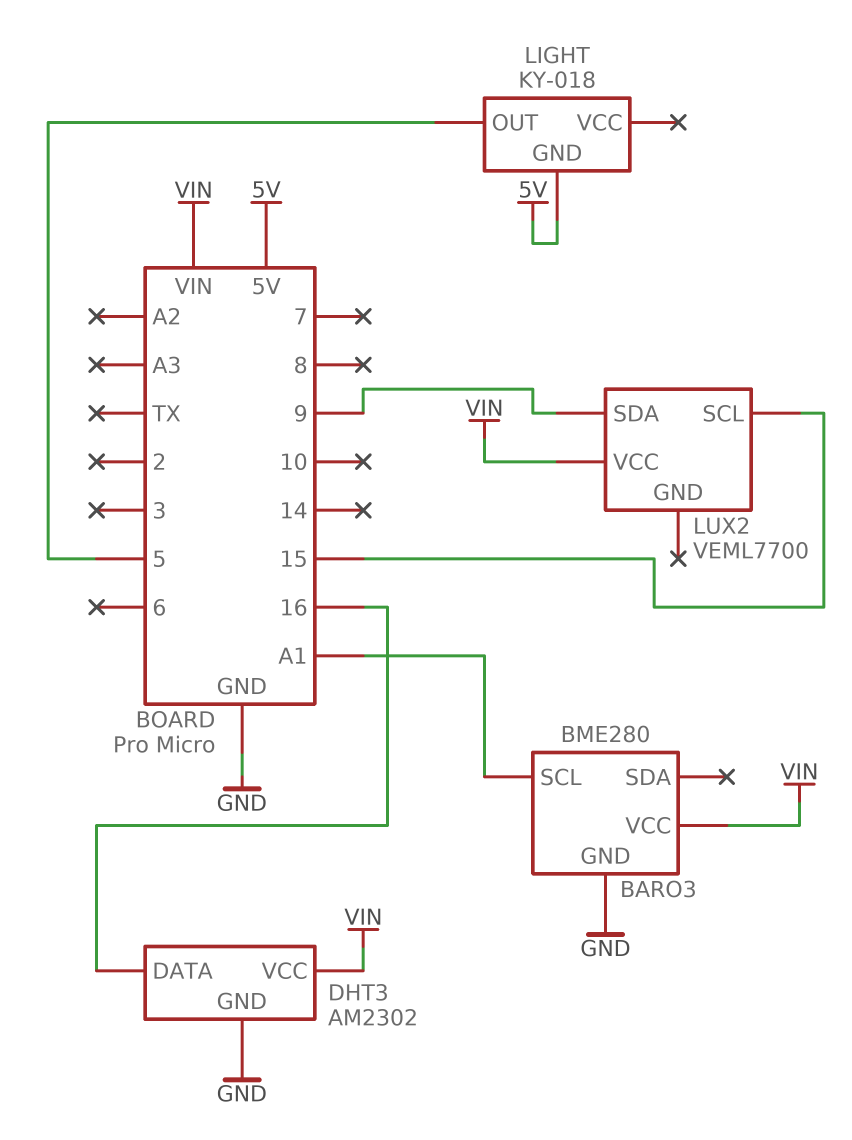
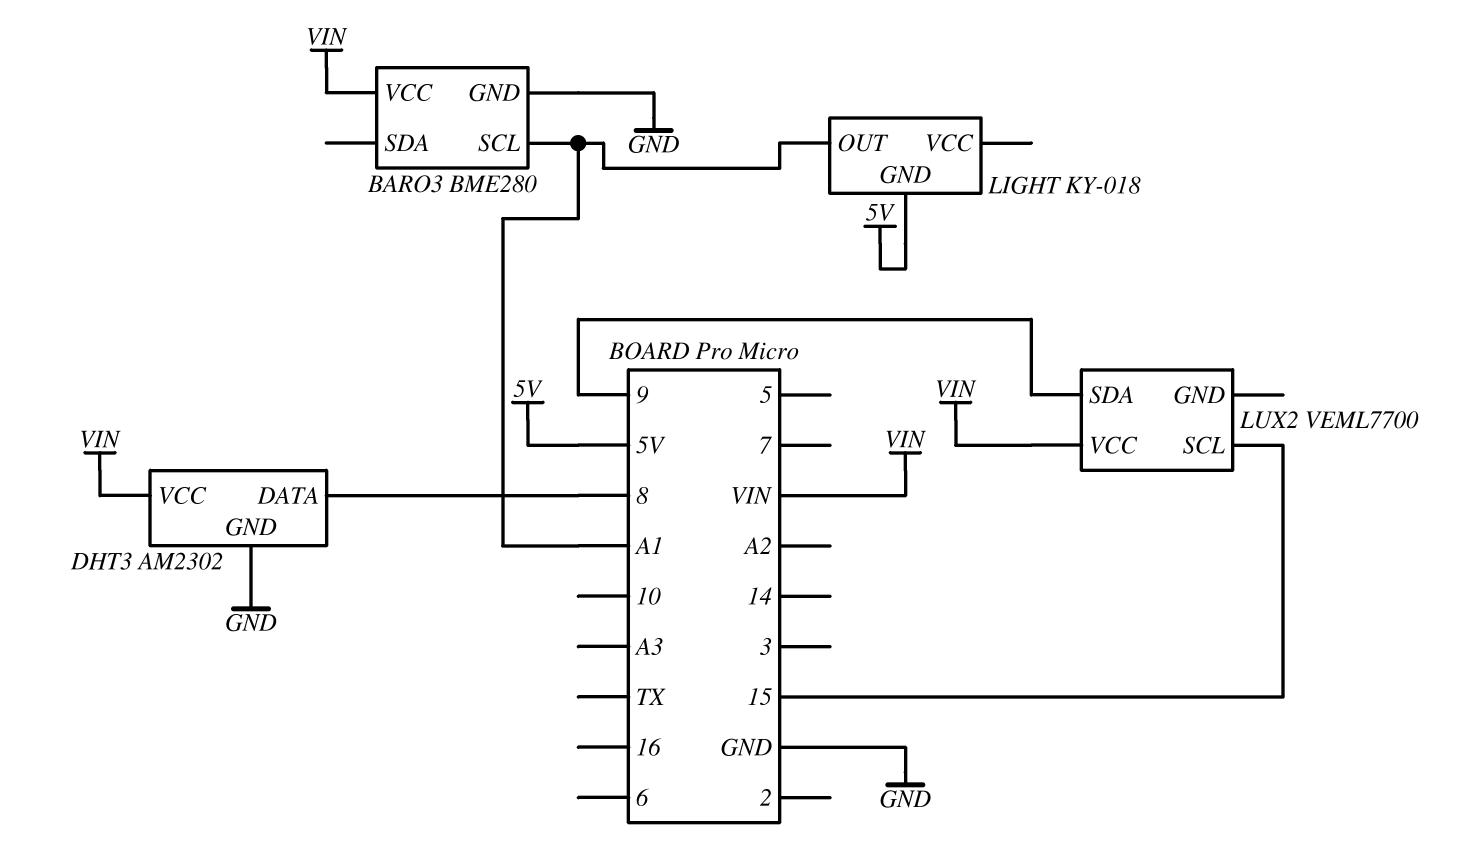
DHT3 pin DATA: 16 -> 8
LIGHT pin OUT: 5 -> A1

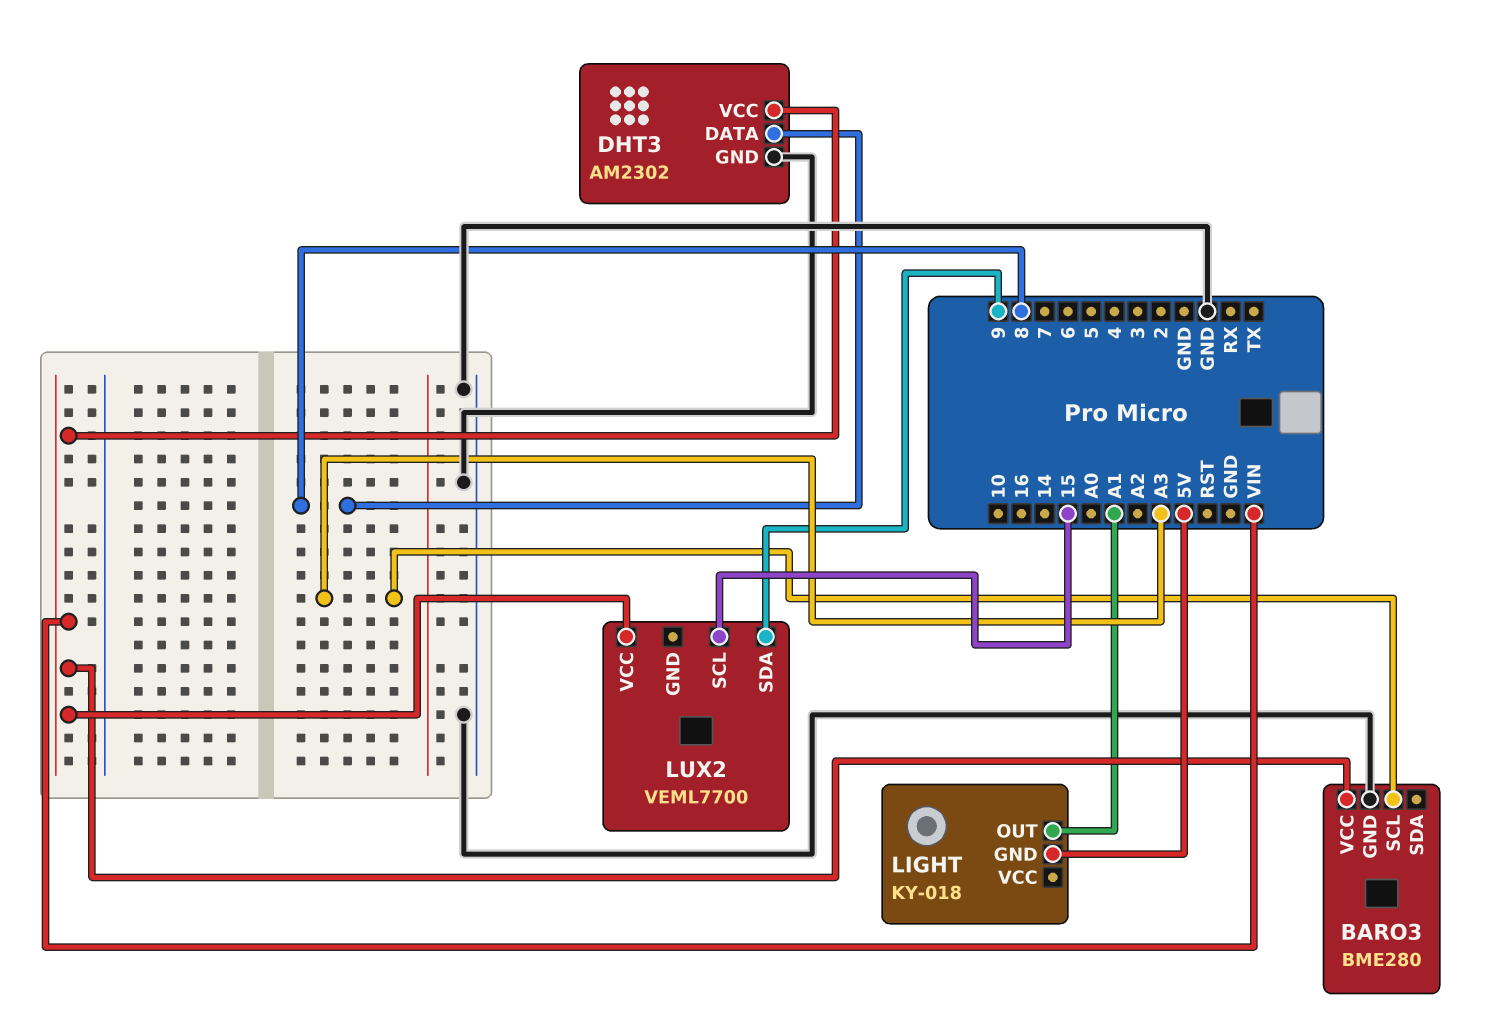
BARO3 pin SCL: A1 -> A3

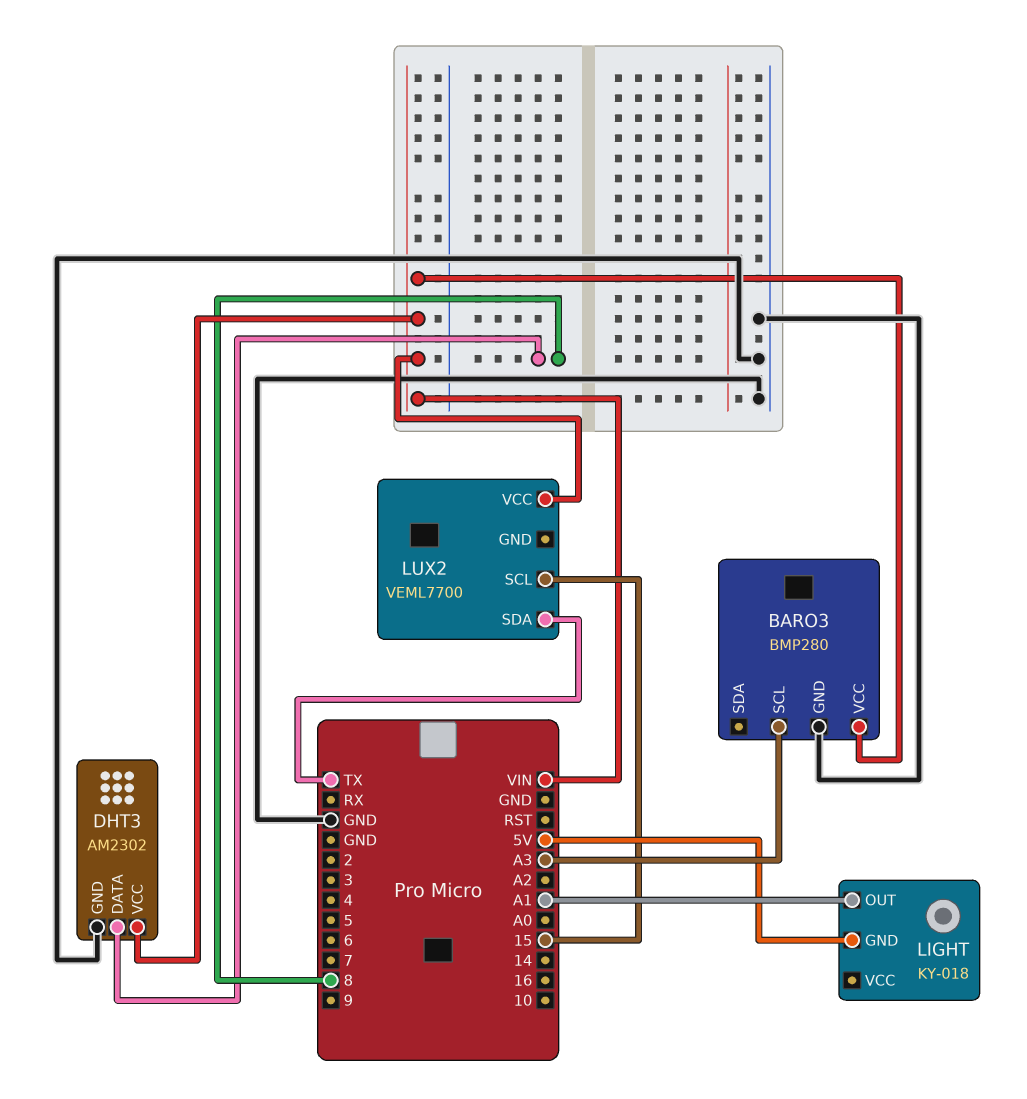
BARO3: BME280 -> BMP280
LUX2 pin SDA: 9 -> TX

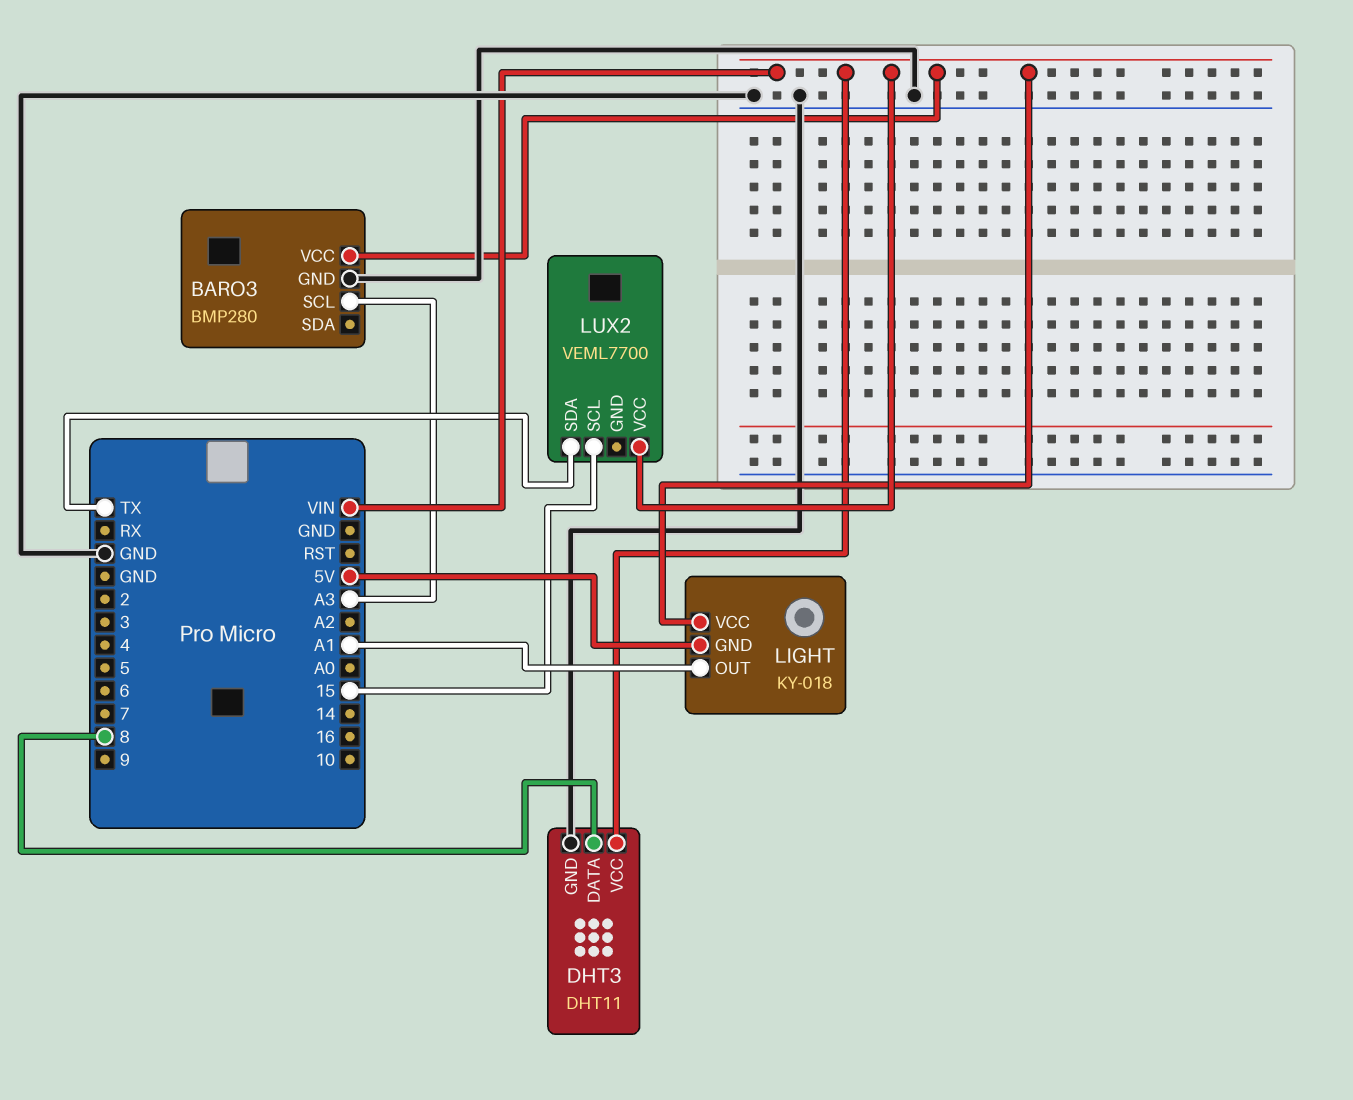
DHT3: AM2302 -> DHT11
LIGHT pin VCC: none -> VIN

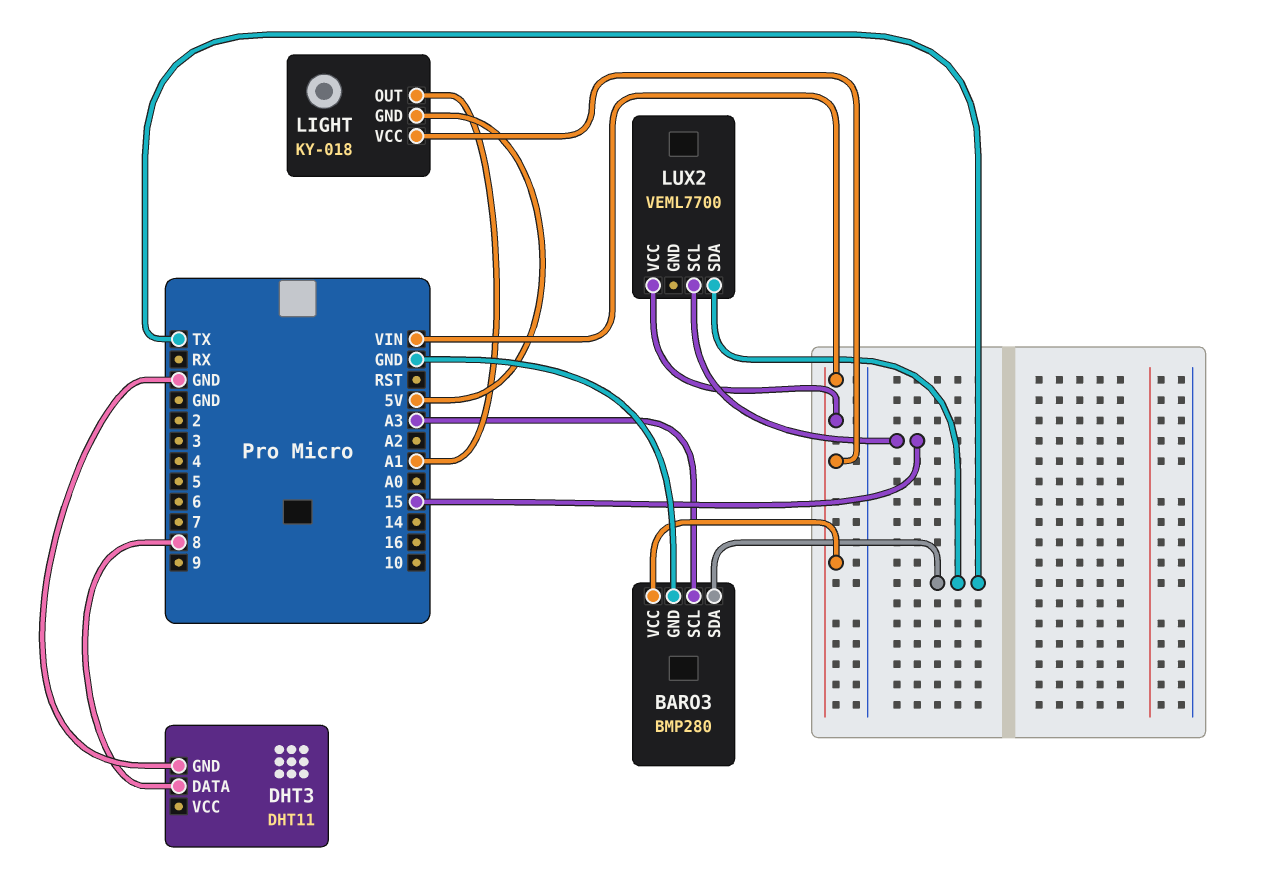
BARO3 pin SDA: none -> TX
DHT3 pin VCC: VIN -> none

